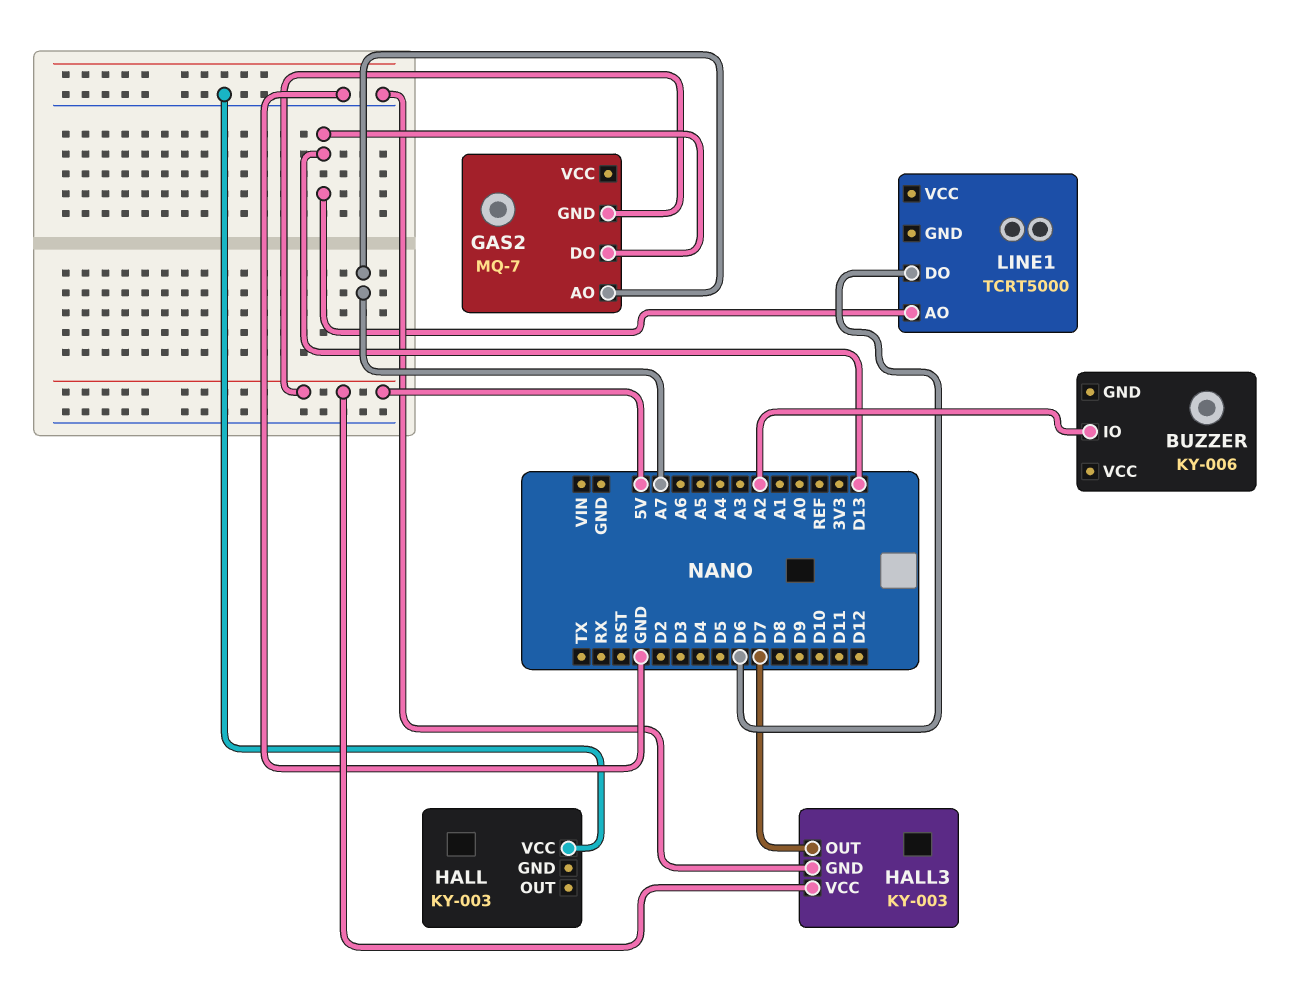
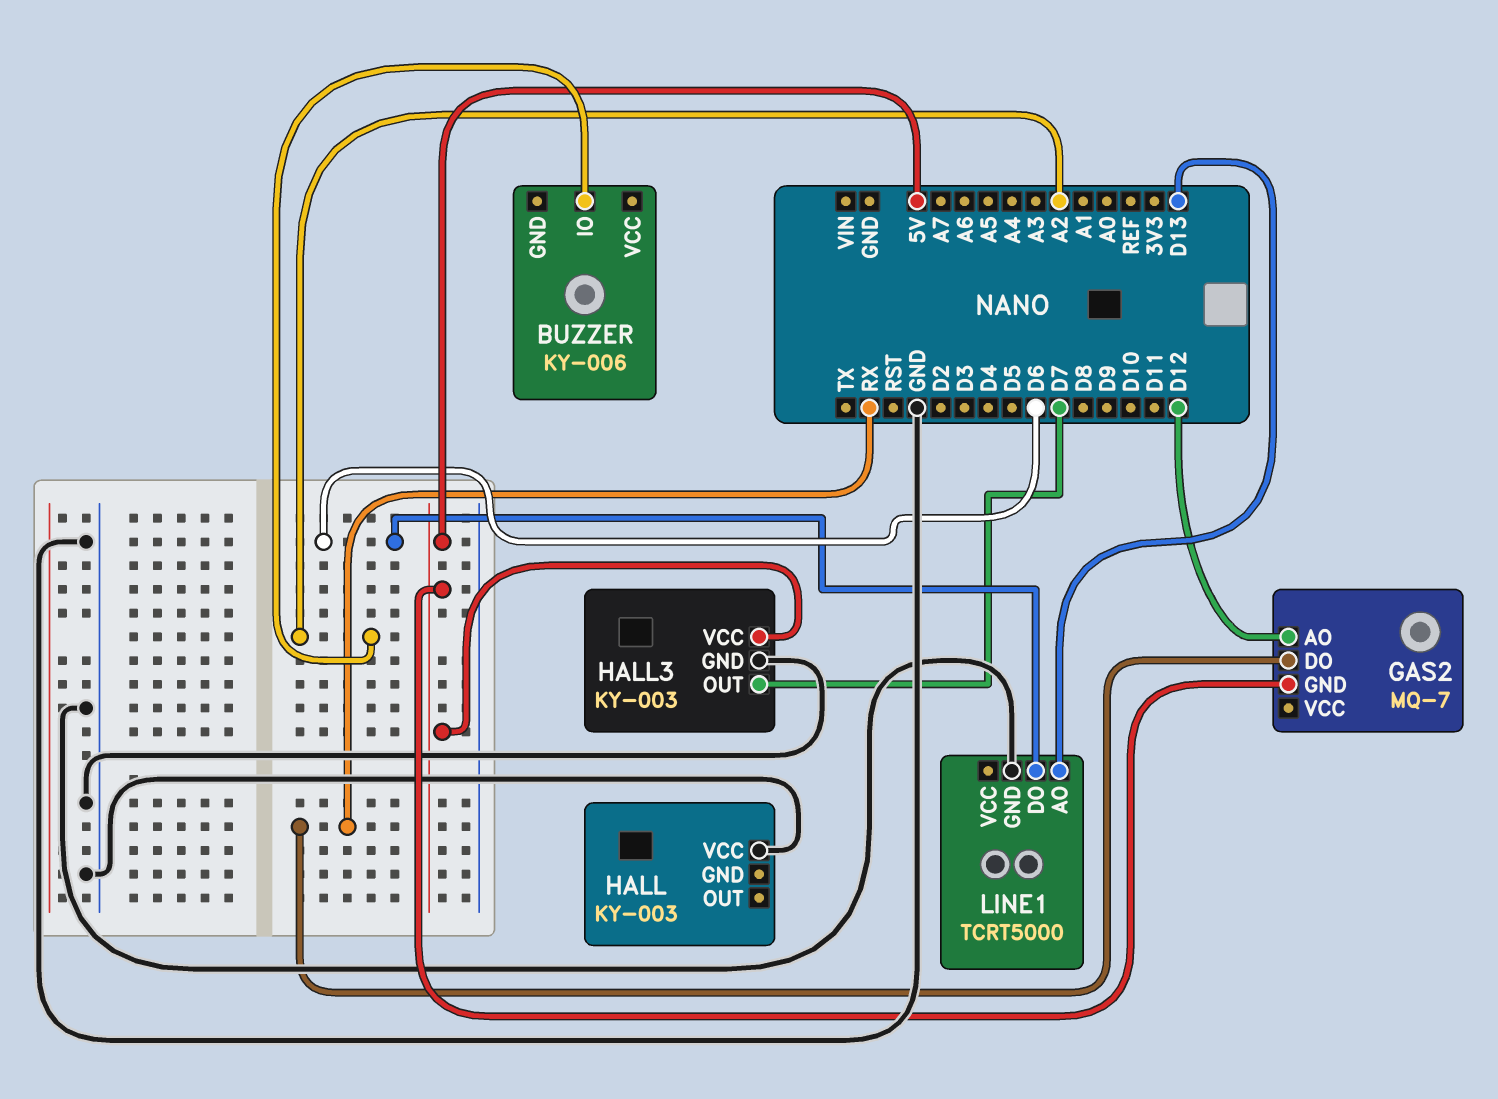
GAS2 pin AO: A7 -> D12
GAS2 pin DO: D13 -> RX
LINE1 pin GND: none -> GND

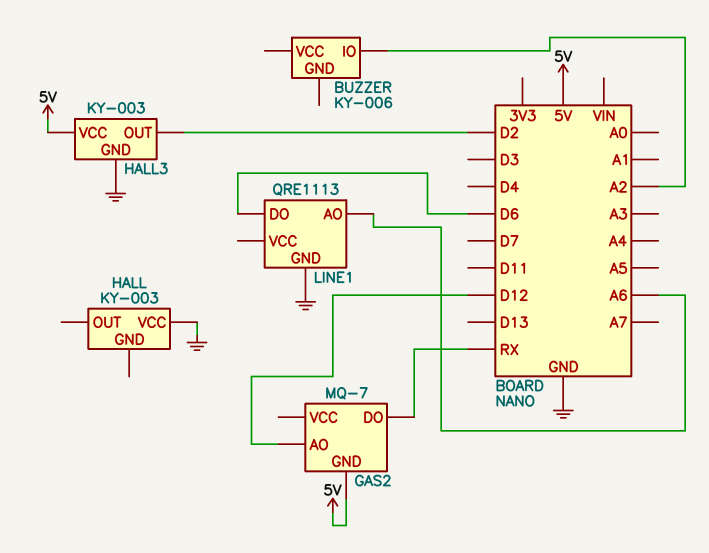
HALL3 pin OUT: D7 -> D2
LINE1: TCRT5000 -> QRE1113
LINE1 pin AO: D13 -> A6

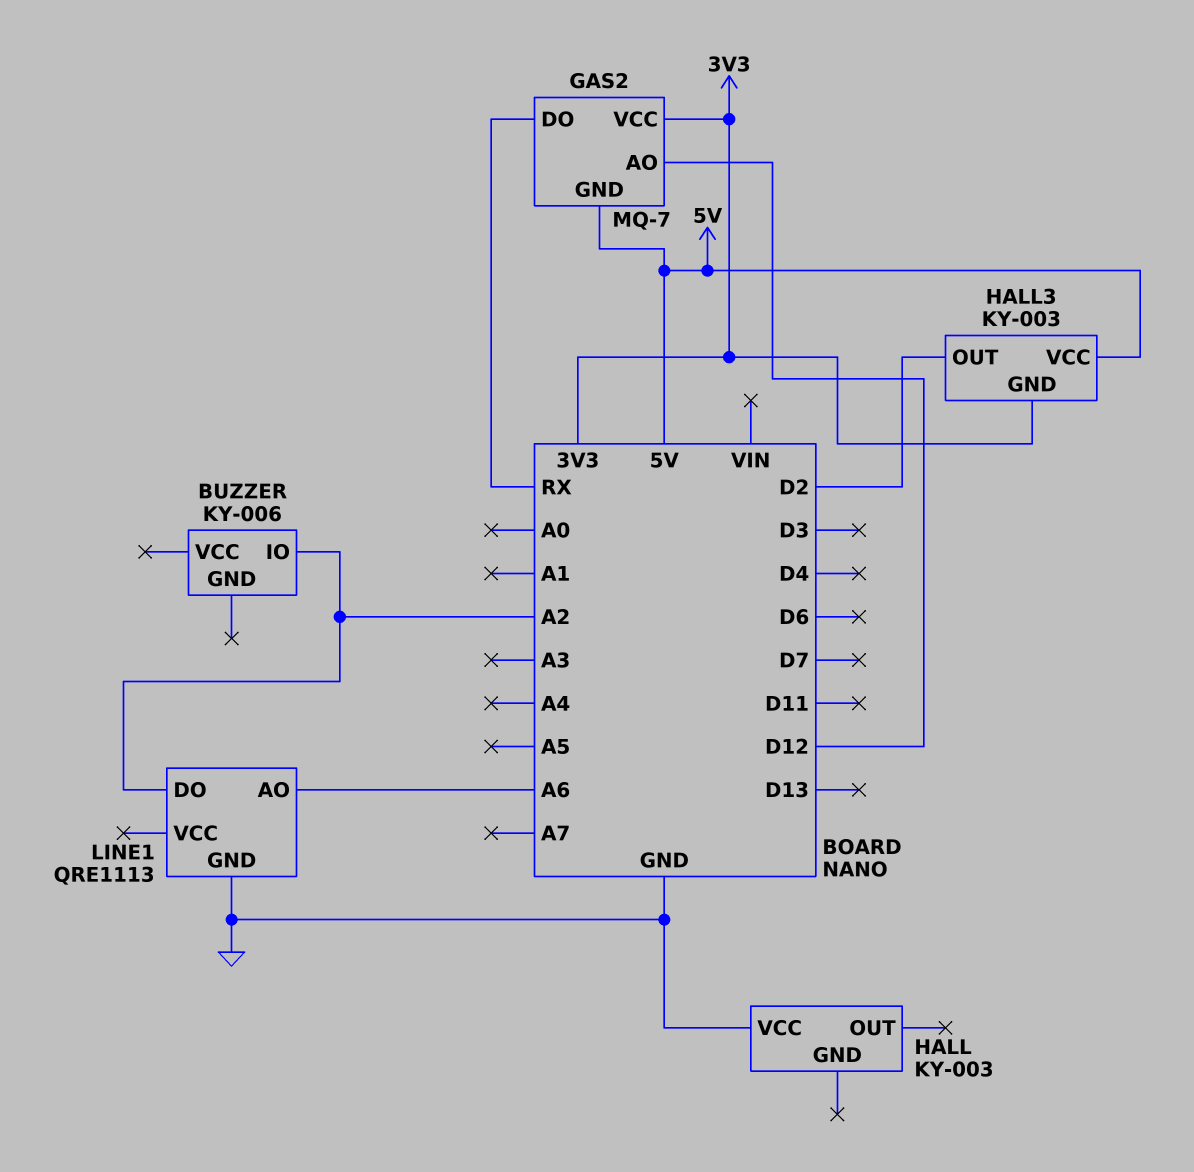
GAS2 pin VCC: none -> 3V3
HALL3 pin GND: GND -> 3V3
LINE1 pin DO: D6 -> A2

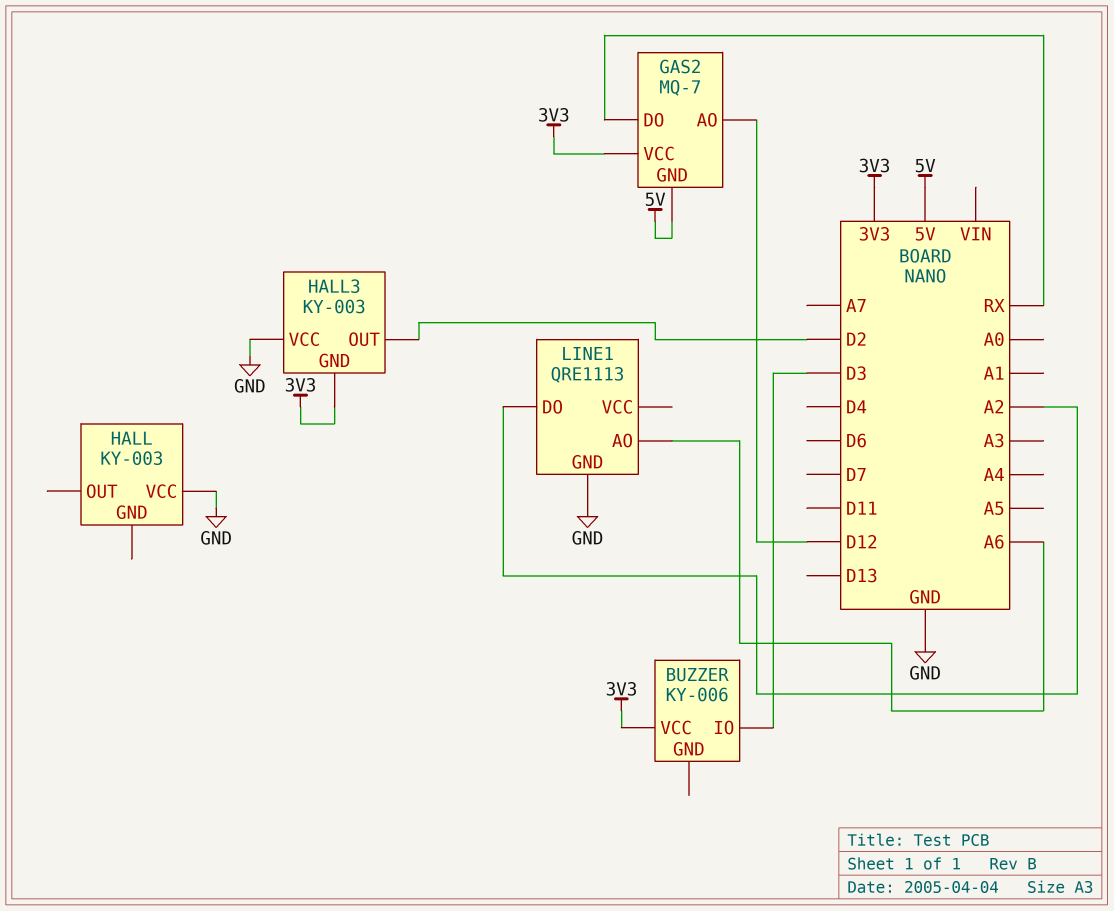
BUZZER pin IO: A2 -> D3
BUZZER pin VCC: none -> 3V3
HALL3 pin VCC: 5V -> GND

